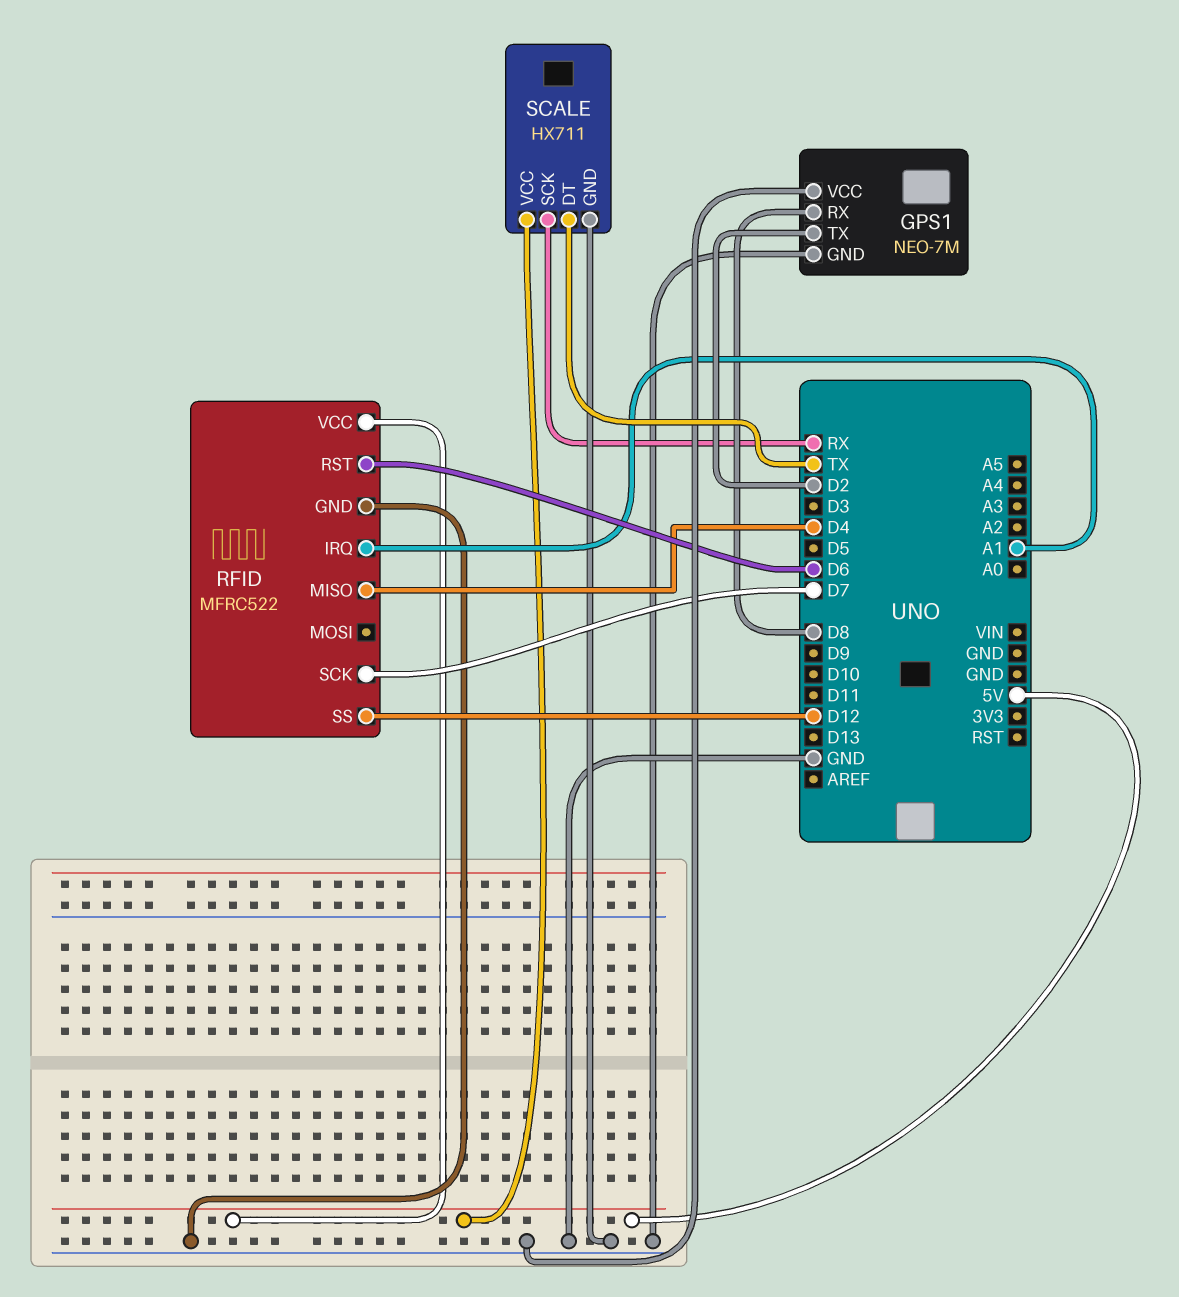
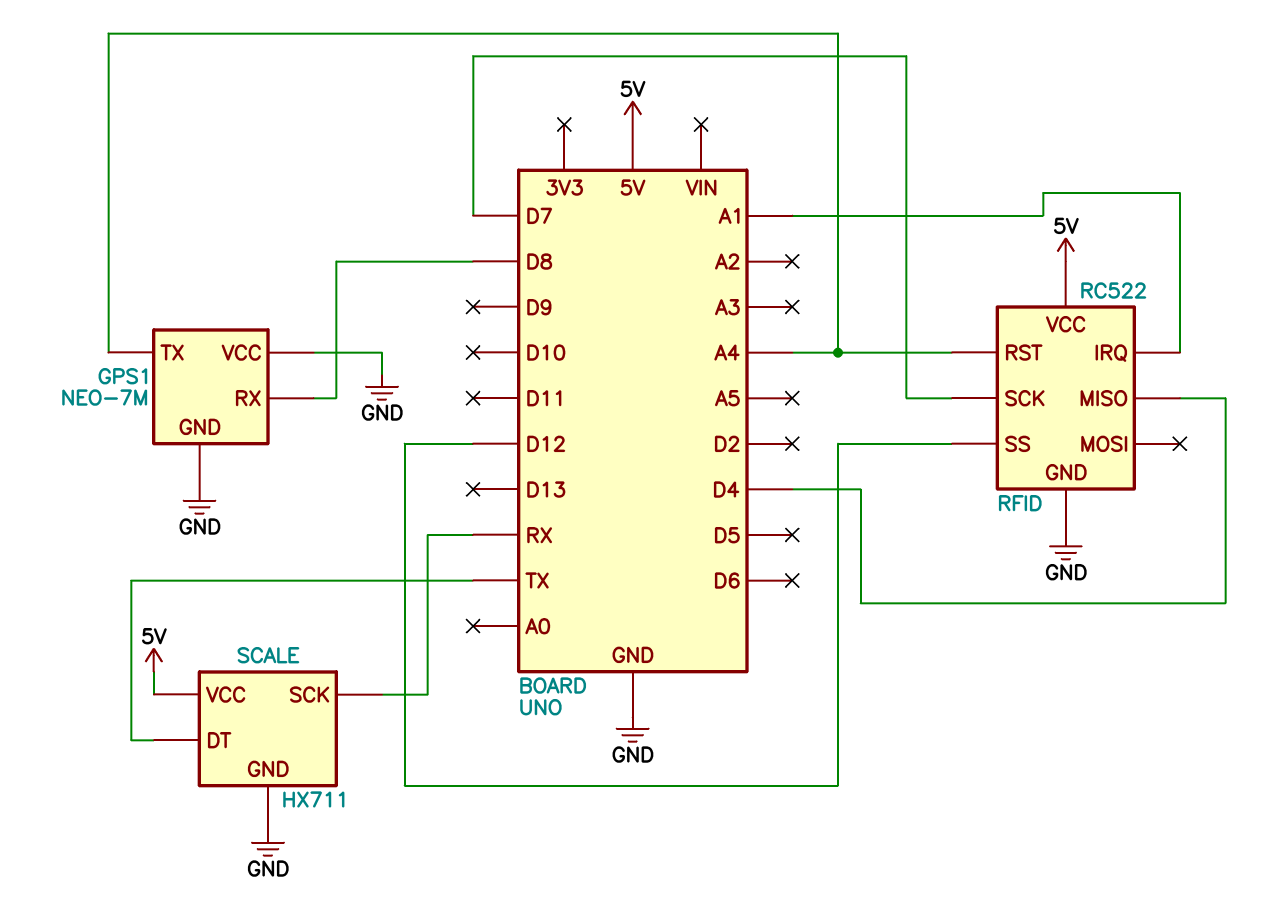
GPS1 pin TX: D2 -> A4
RFID: MFRC522 -> RC522
RFID pin RST: D6 -> A4

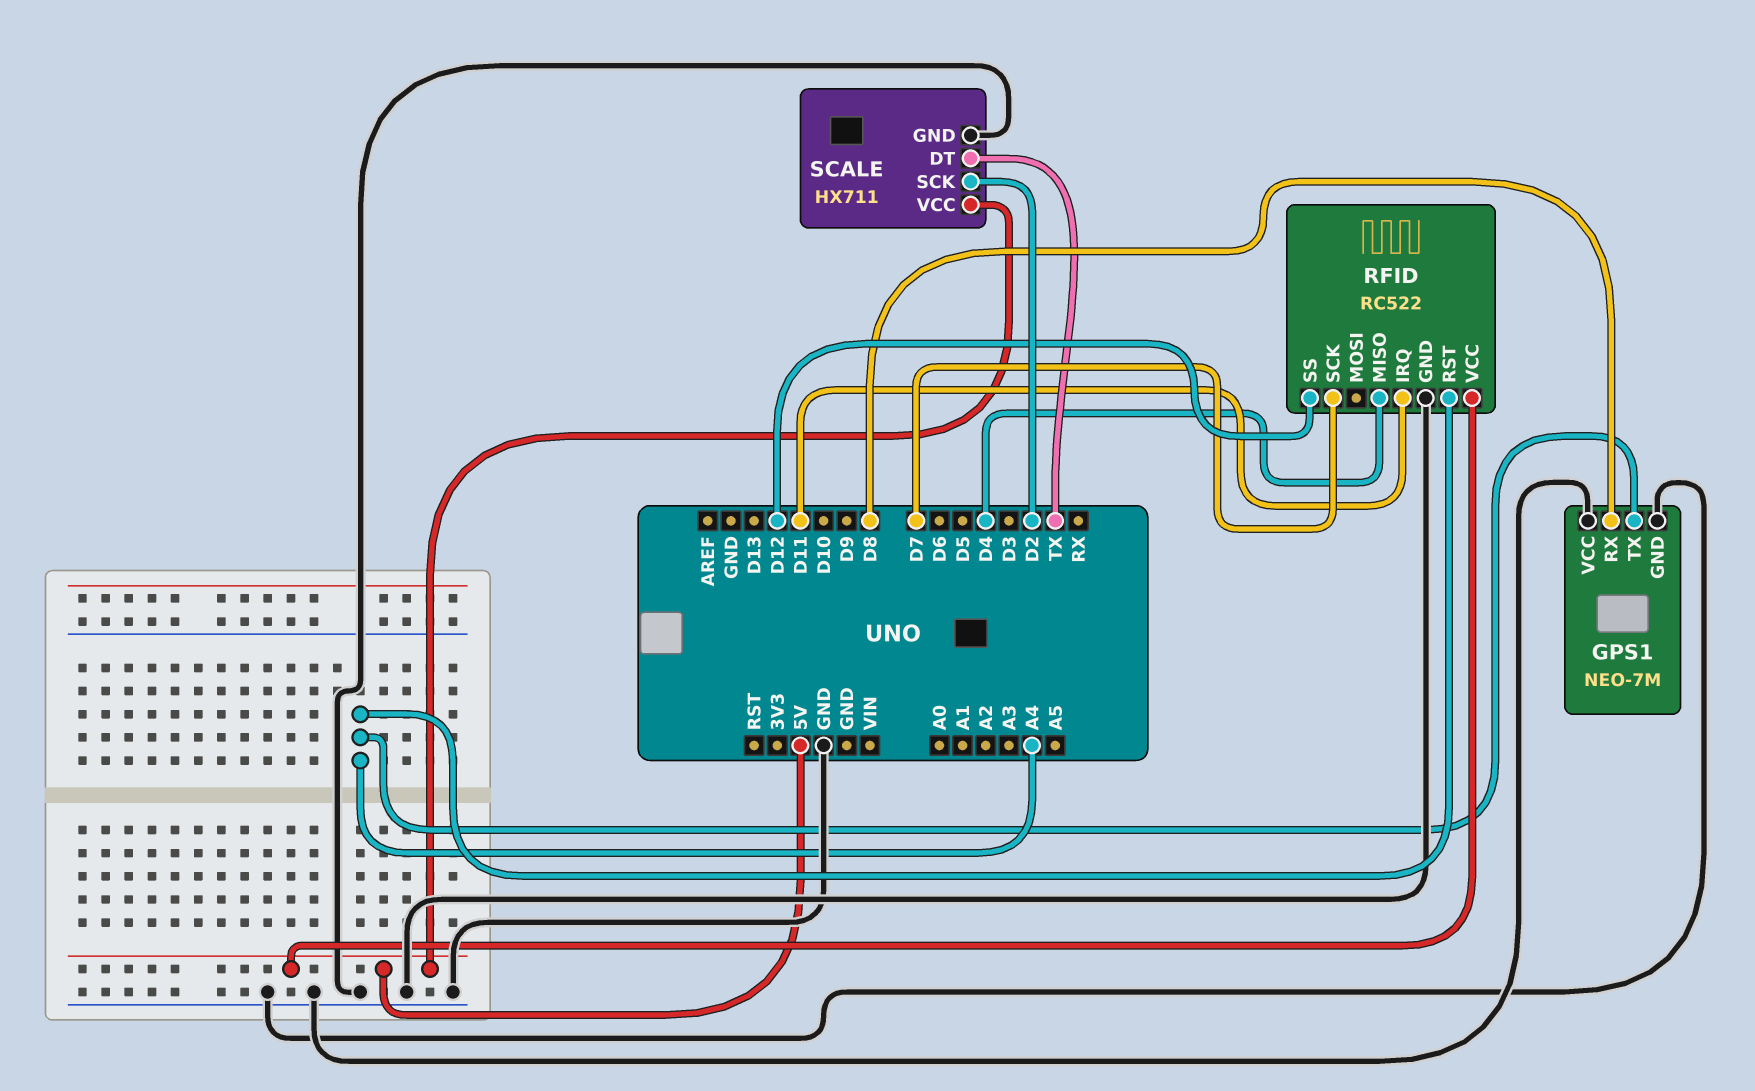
RFID pin IRQ: A1 -> D11
SCALE pin SCK: RX -> D2

